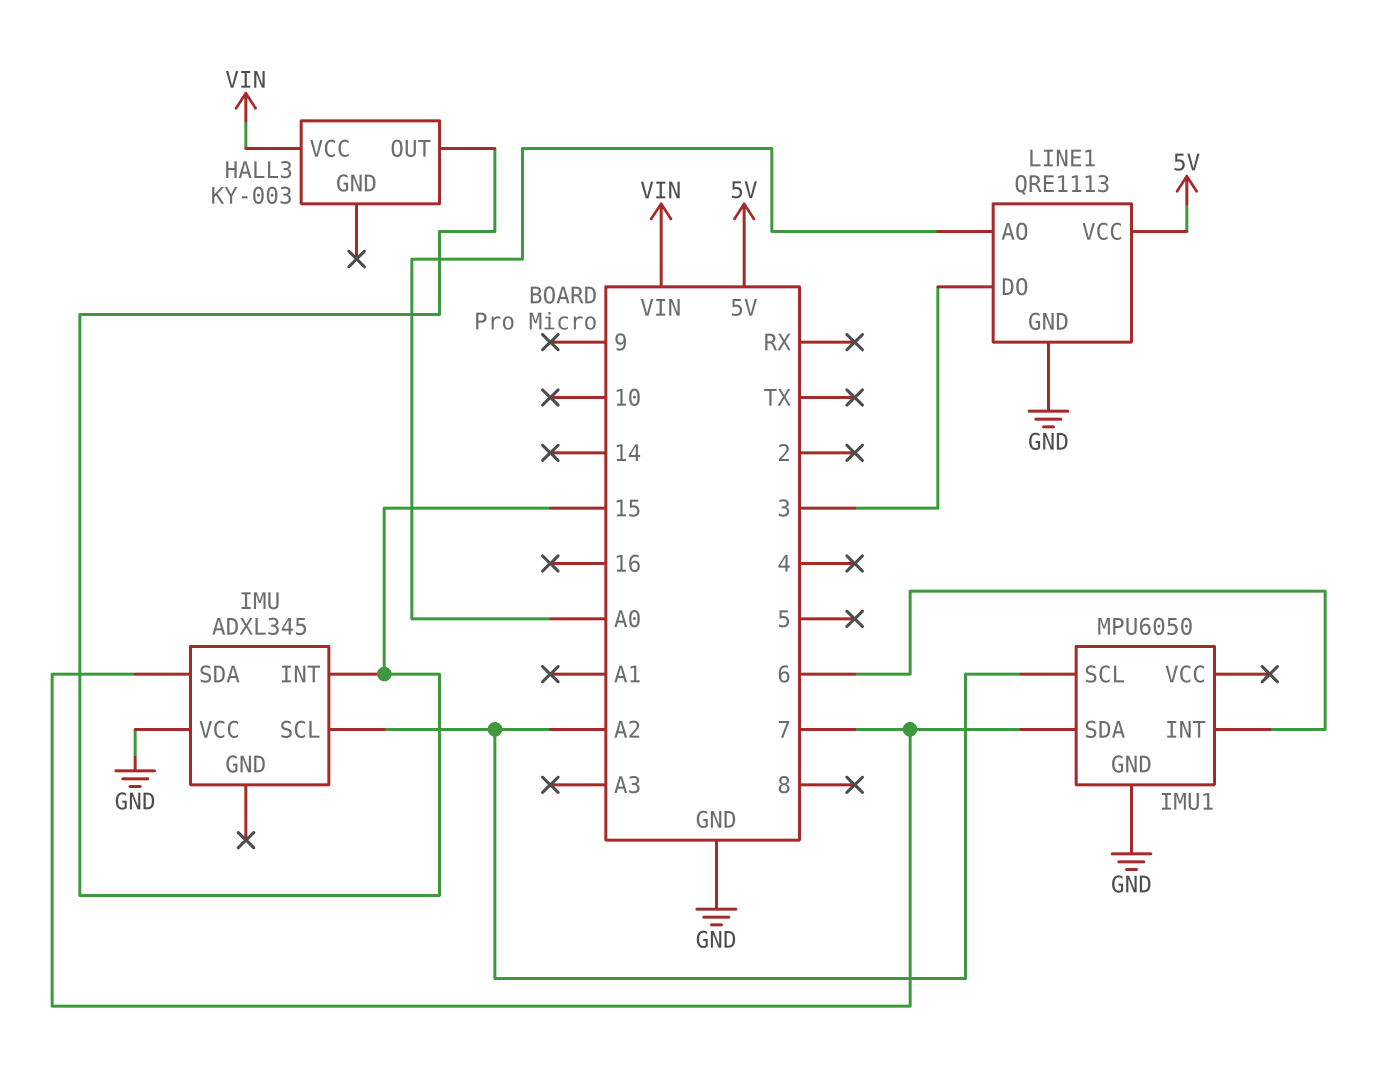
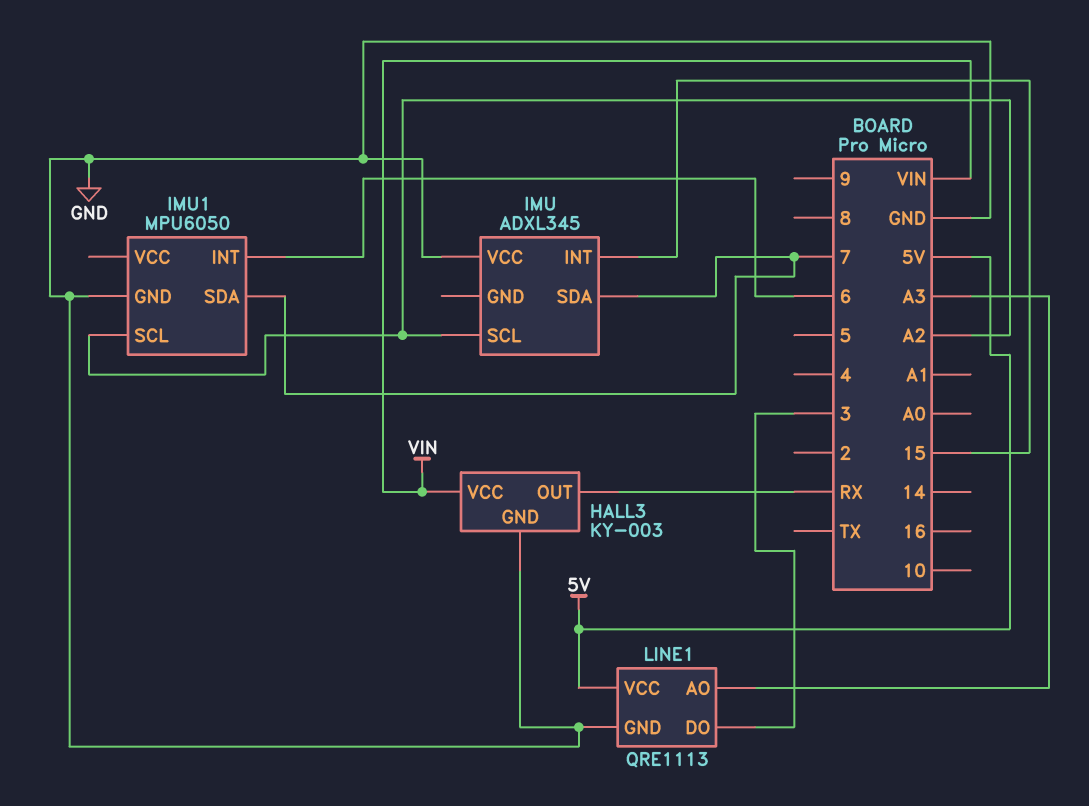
HALL3 pin GND: none -> GND
HALL3 pin OUT: 15 -> RX
LINE1 pin AO: A0 -> A3

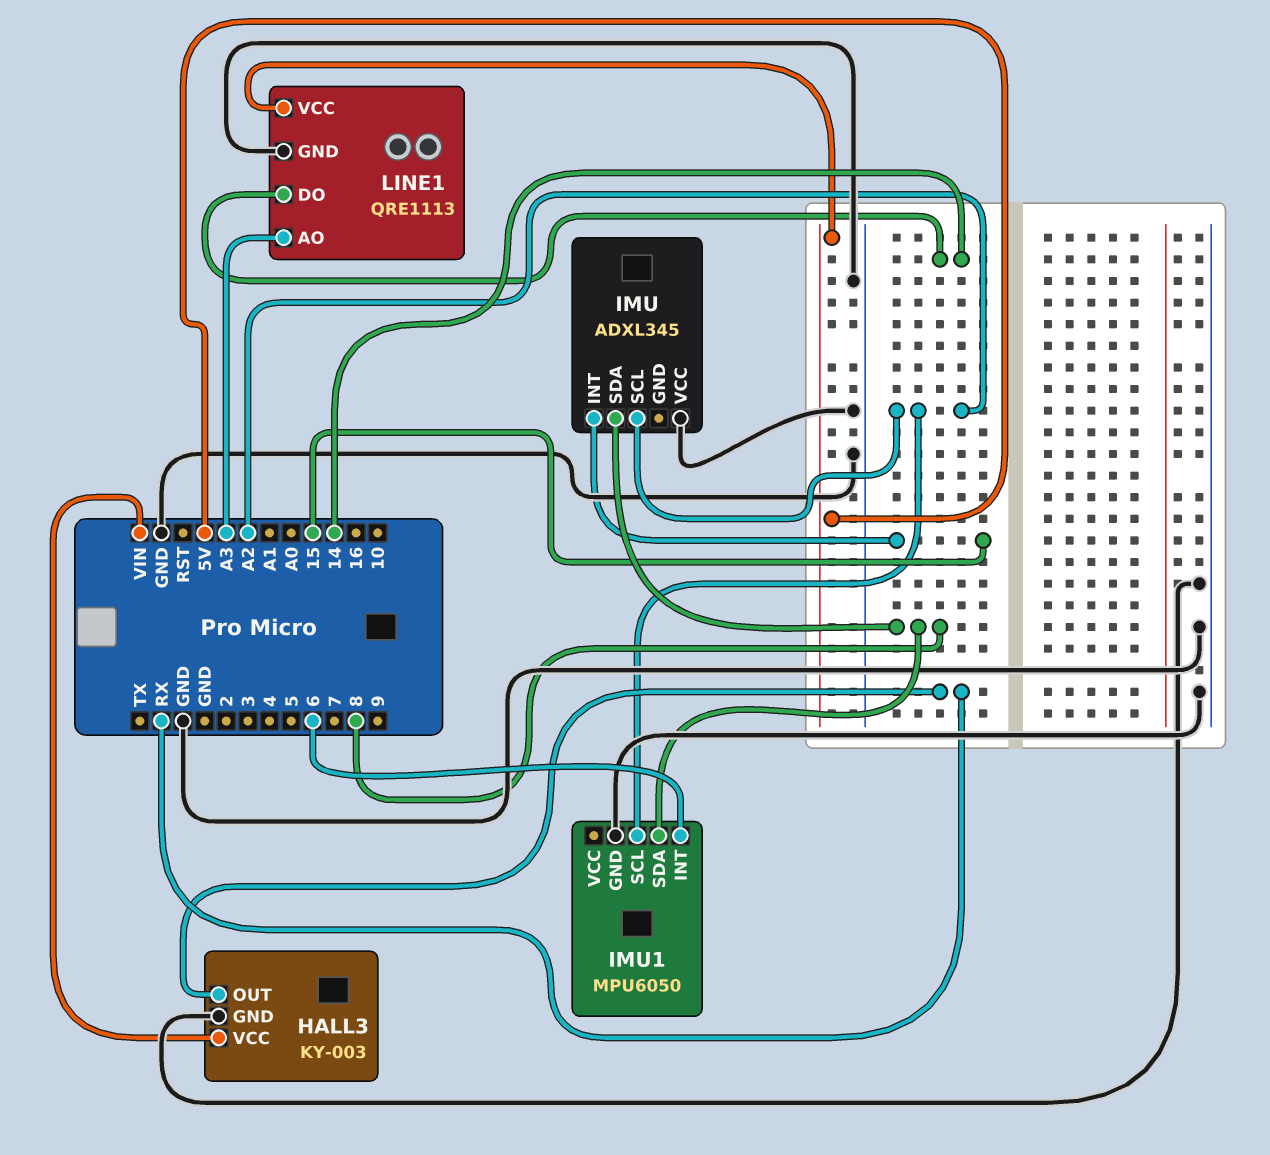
IMU pin SDA: 7 -> 8
IMU1 pin SDA: 7 -> 8
LINE1 pin DO: 3 -> 14

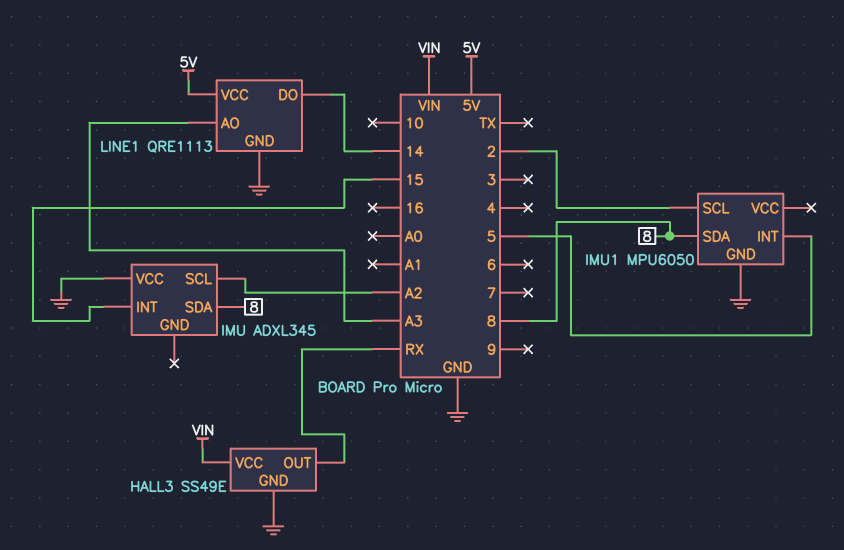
HALL3: KY-003 -> SS49E
IMU1 pin INT: 6 -> 5
IMU1 pin SCL: A2 -> 2

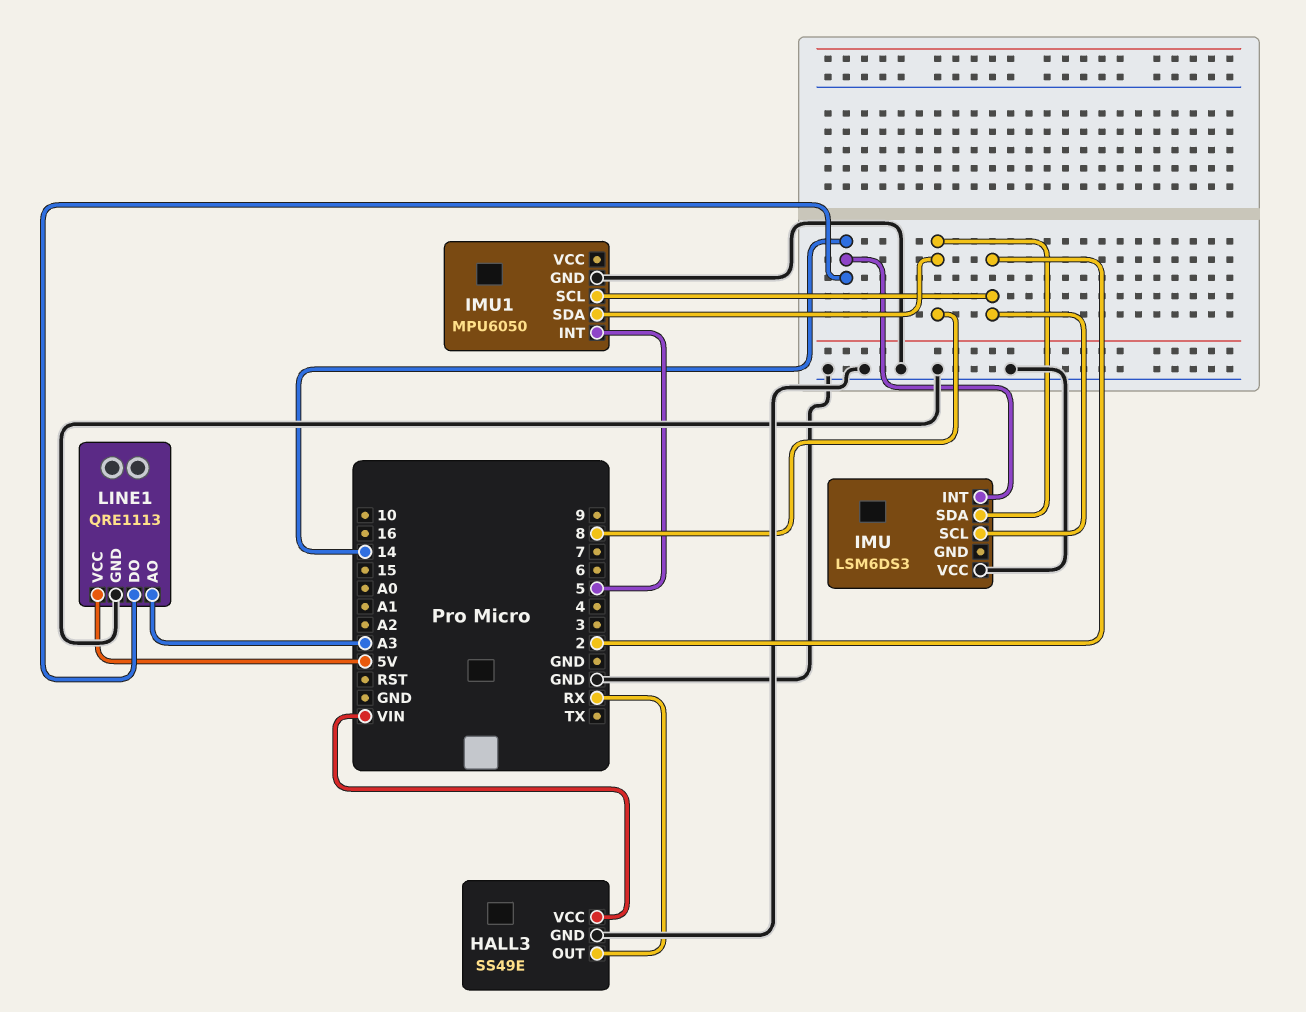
IMU: ADXL345 -> LSM6DS3
IMU pin INT: 15 -> 14
IMU pin SCL: A2 -> 2

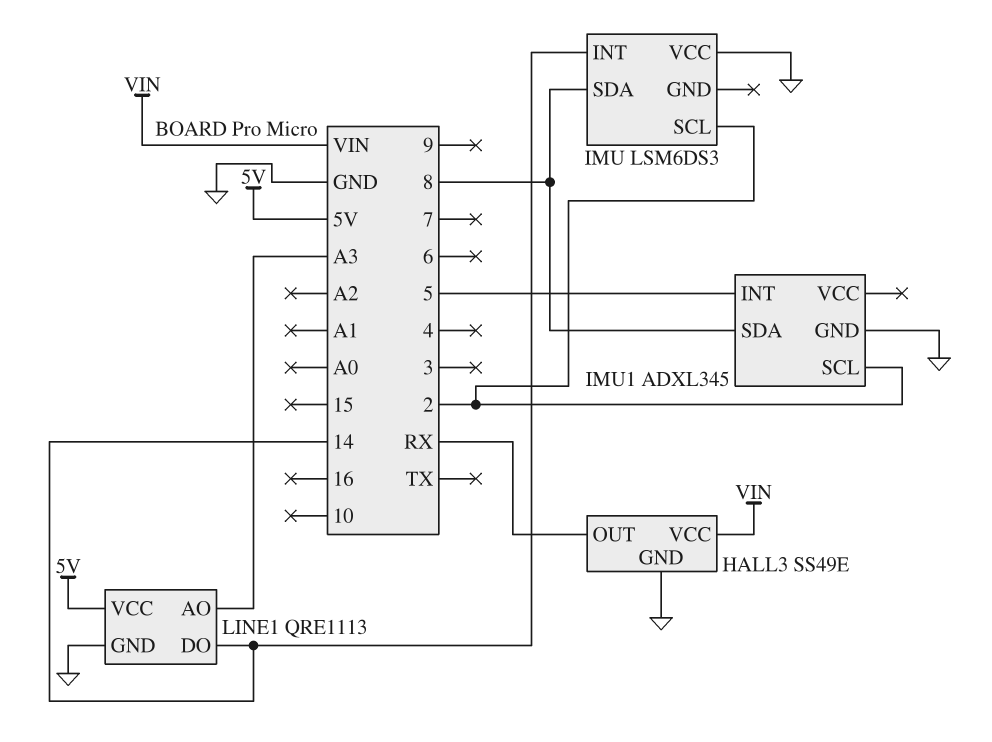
IMU1: MPU6050 -> ADXL345

